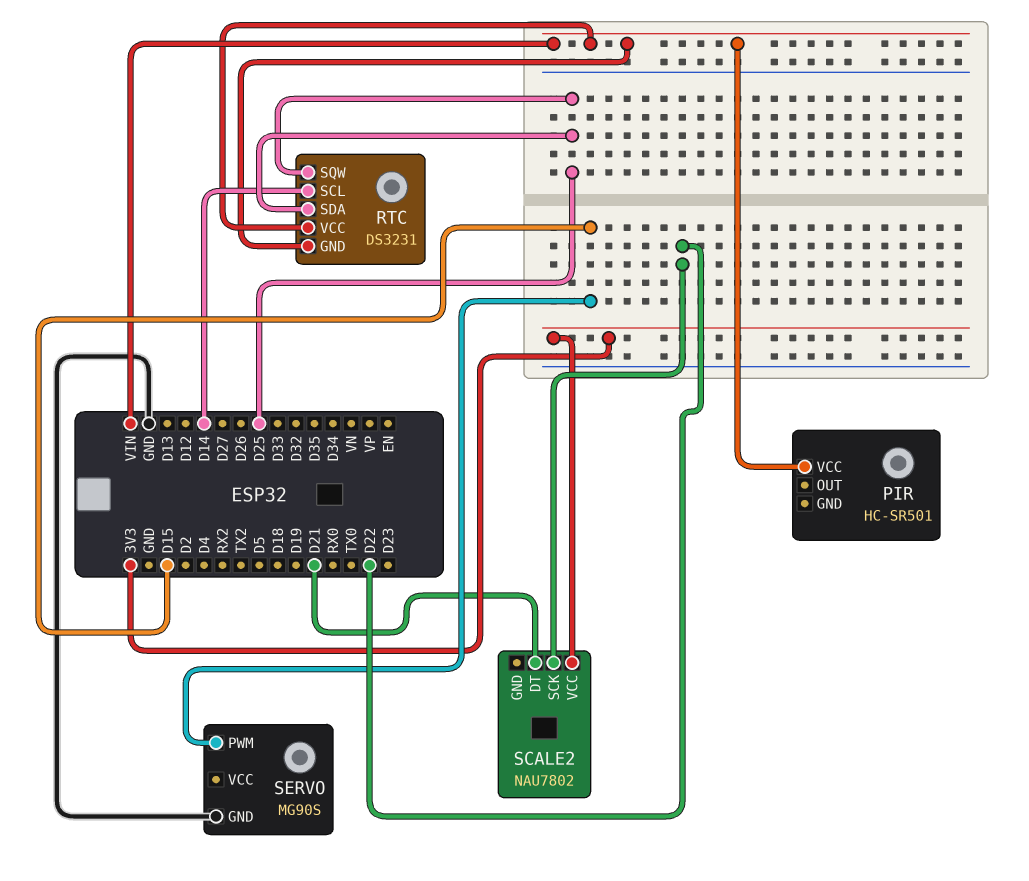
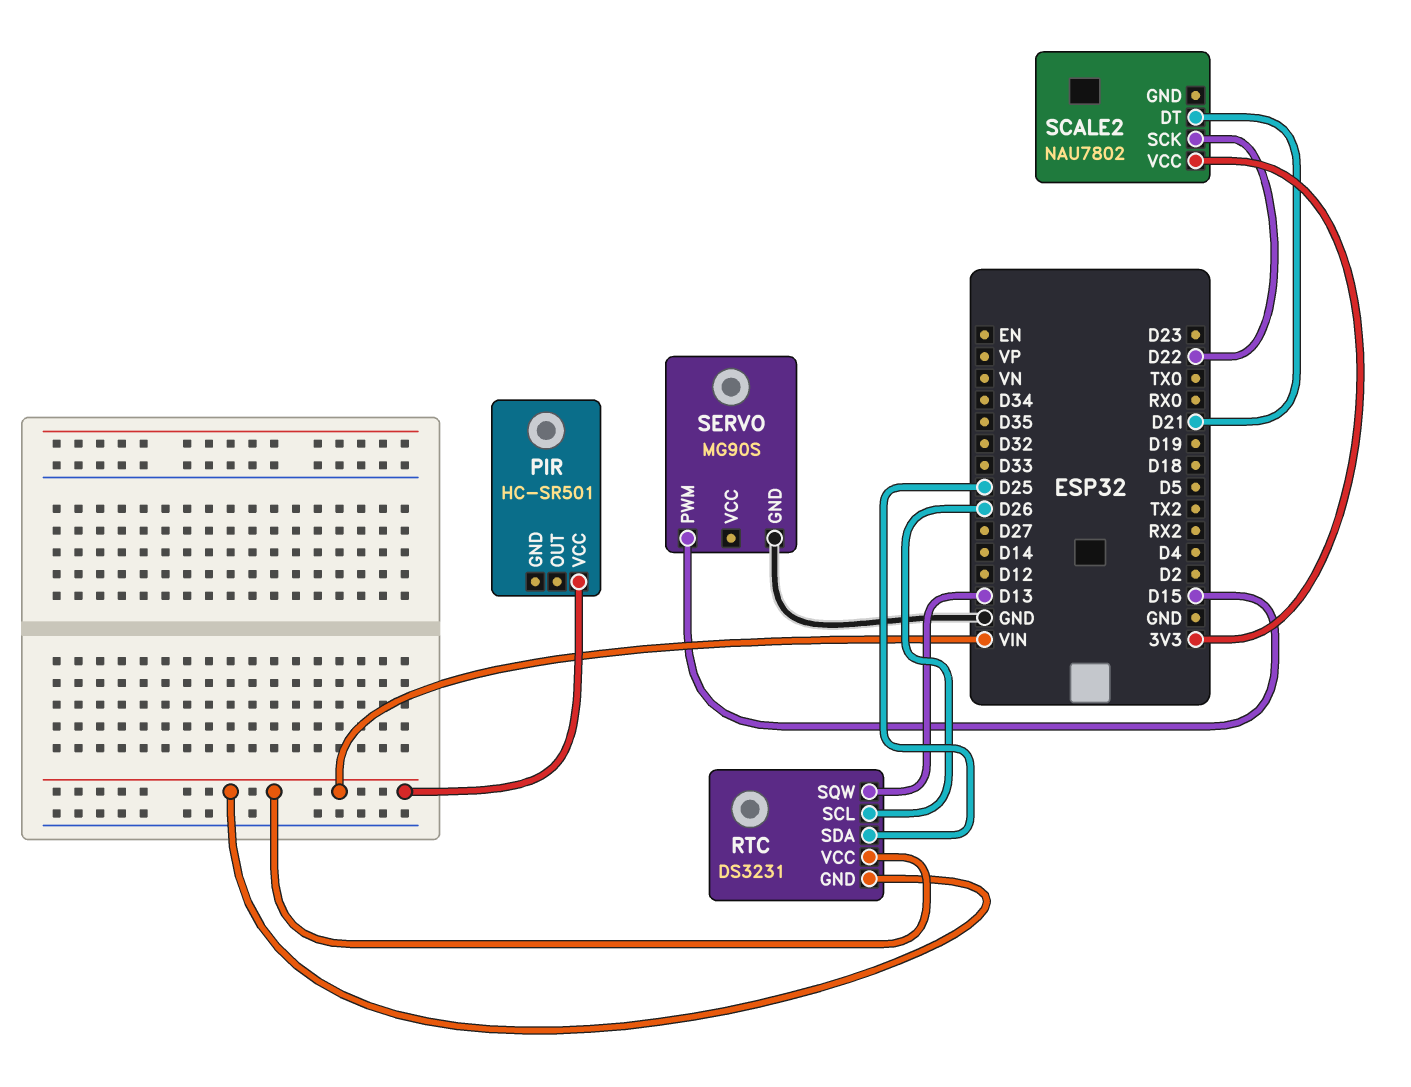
RTC pin SCL: D14 -> D26
RTC pin SQW: D25 -> D13

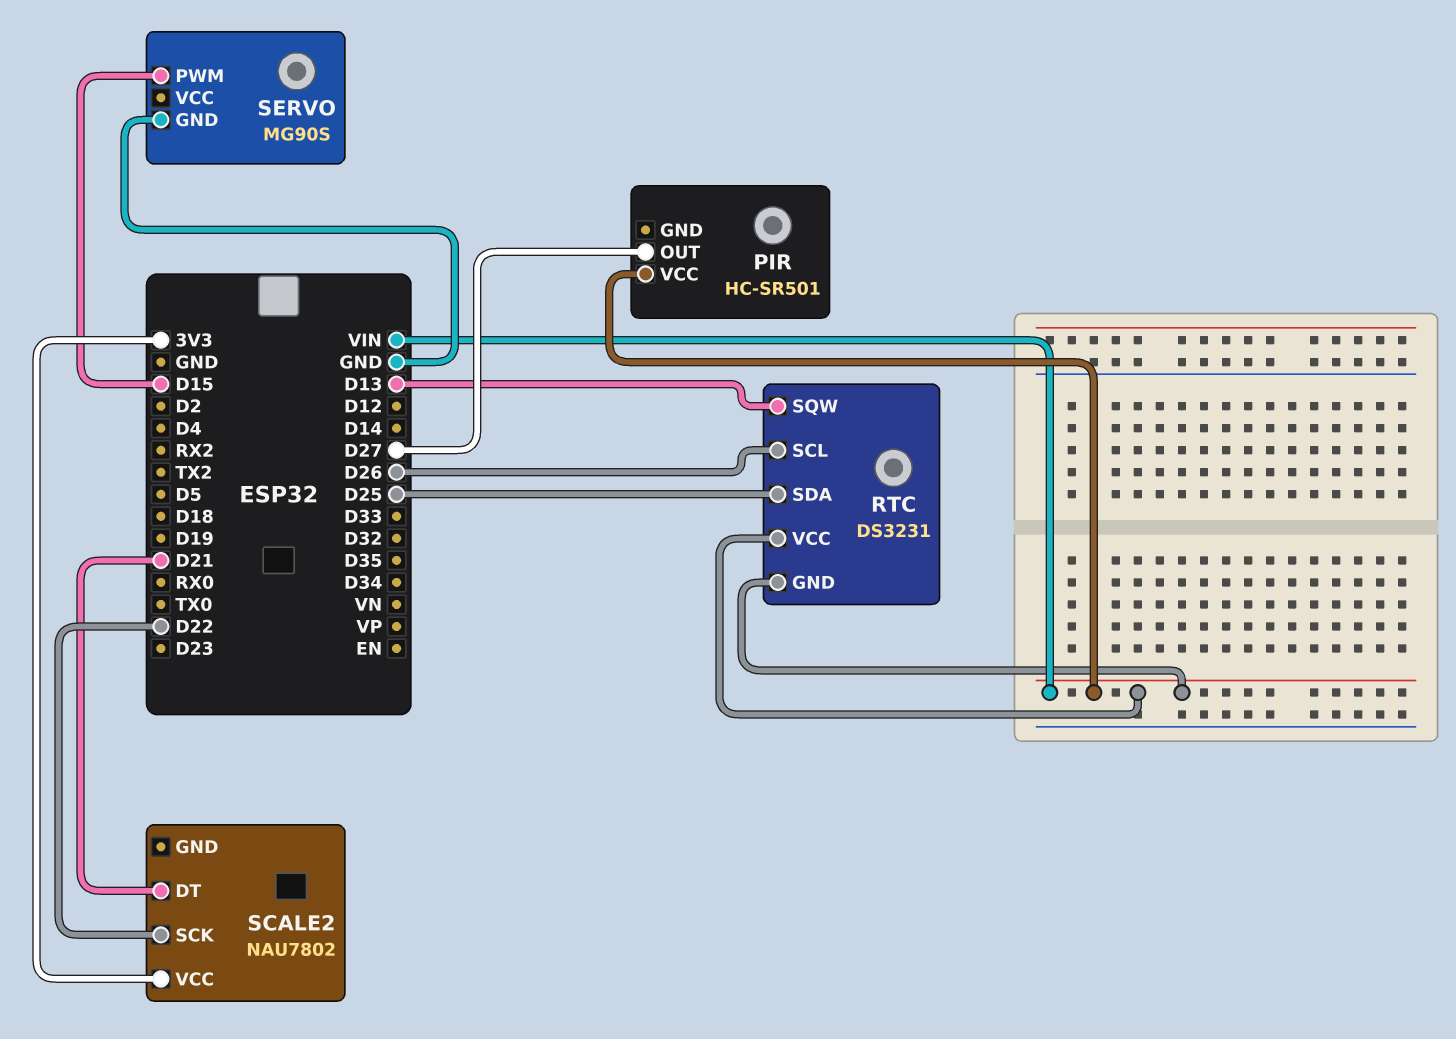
PIR pin OUT: none -> D27

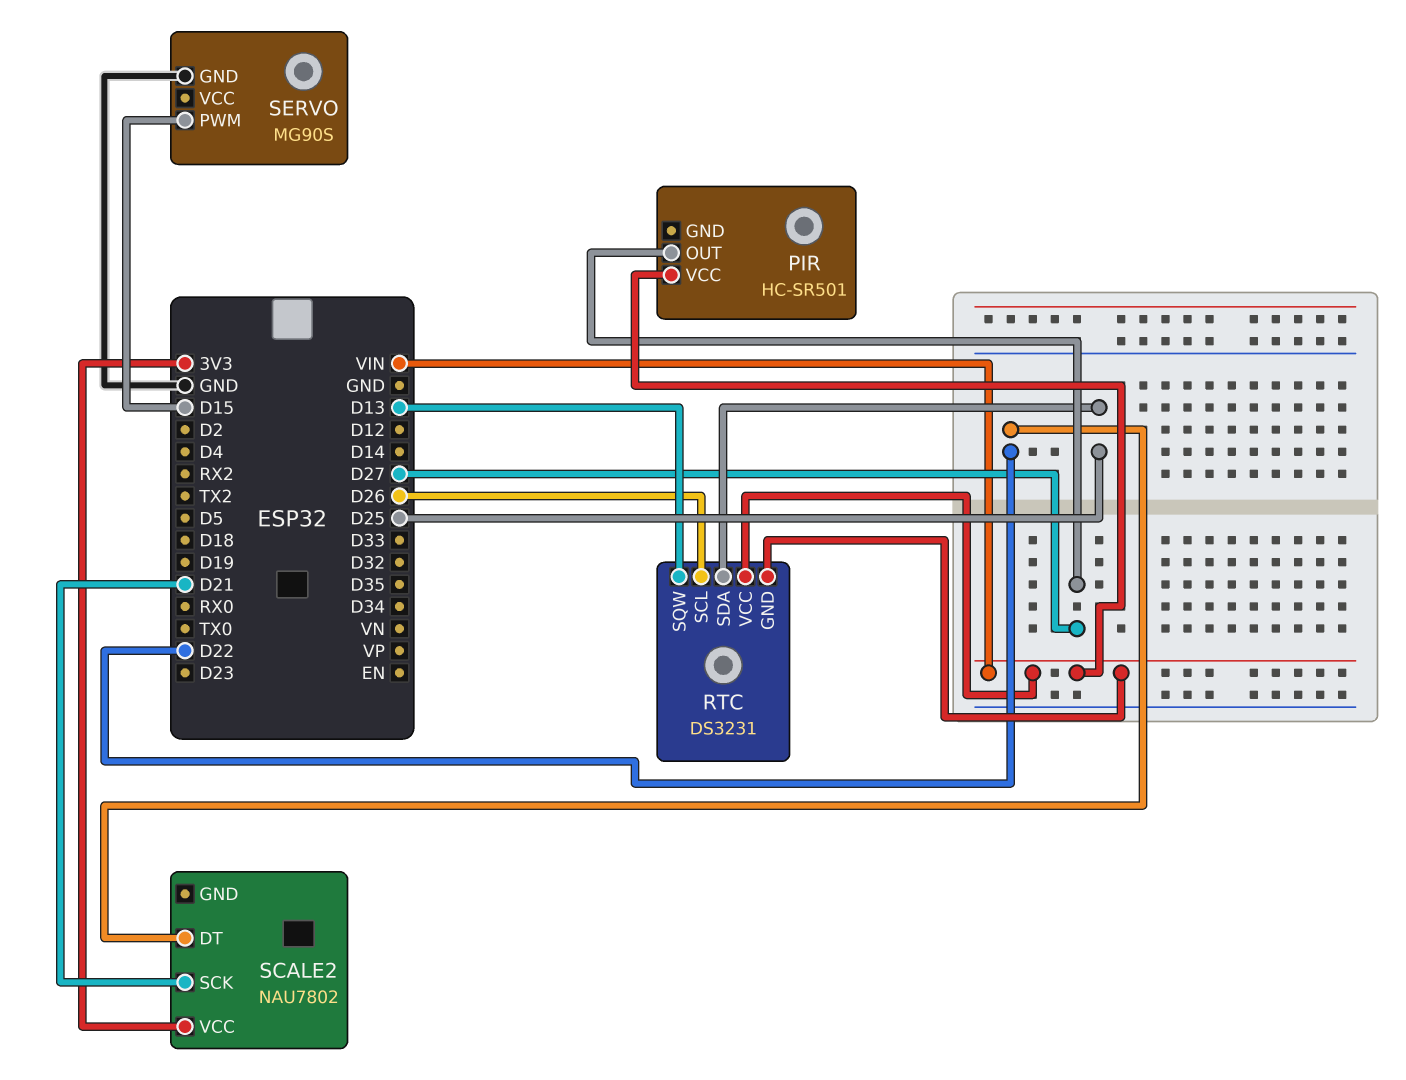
SCALE2 pin DT: D21 -> D22
SCALE2 pin SCK: D22 -> D21

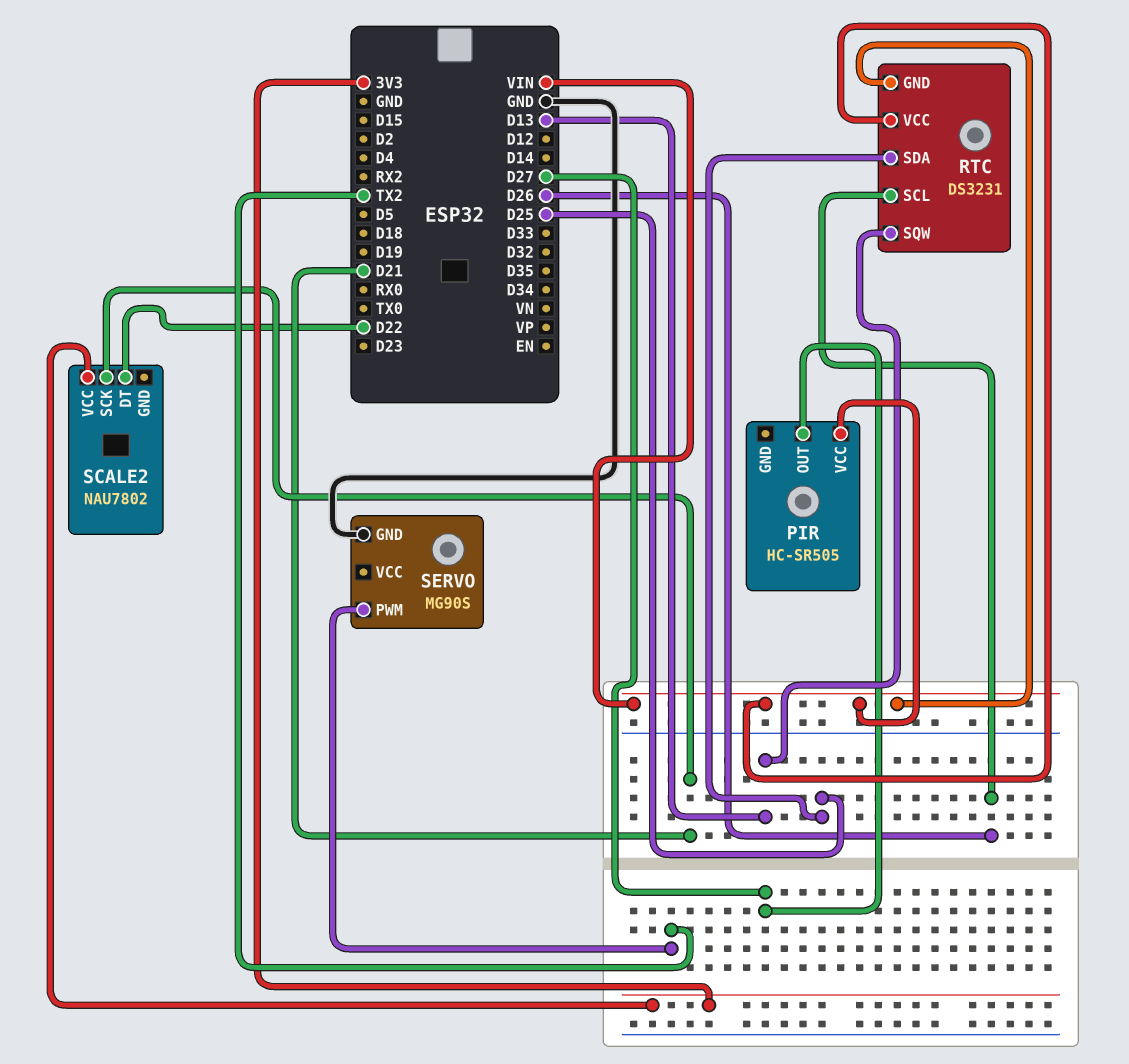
PIR: HC-SR501 -> HC-SR505
SERVO pin PWM: D15 -> TX2

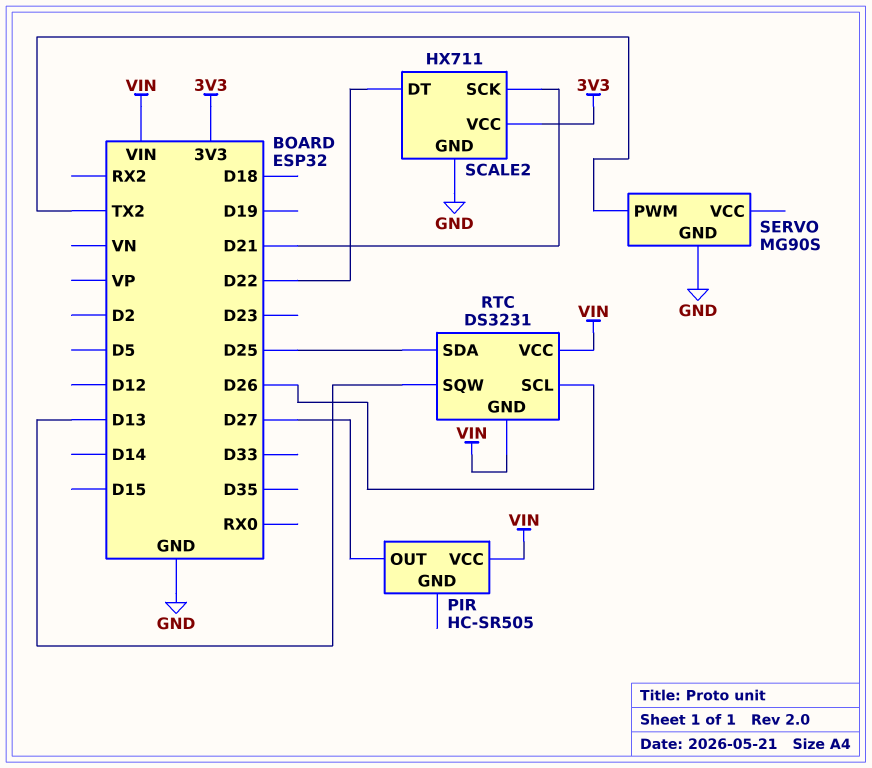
SCALE2: NAU7802 -> HX711
SCALE2 pin GND: none -> GND

